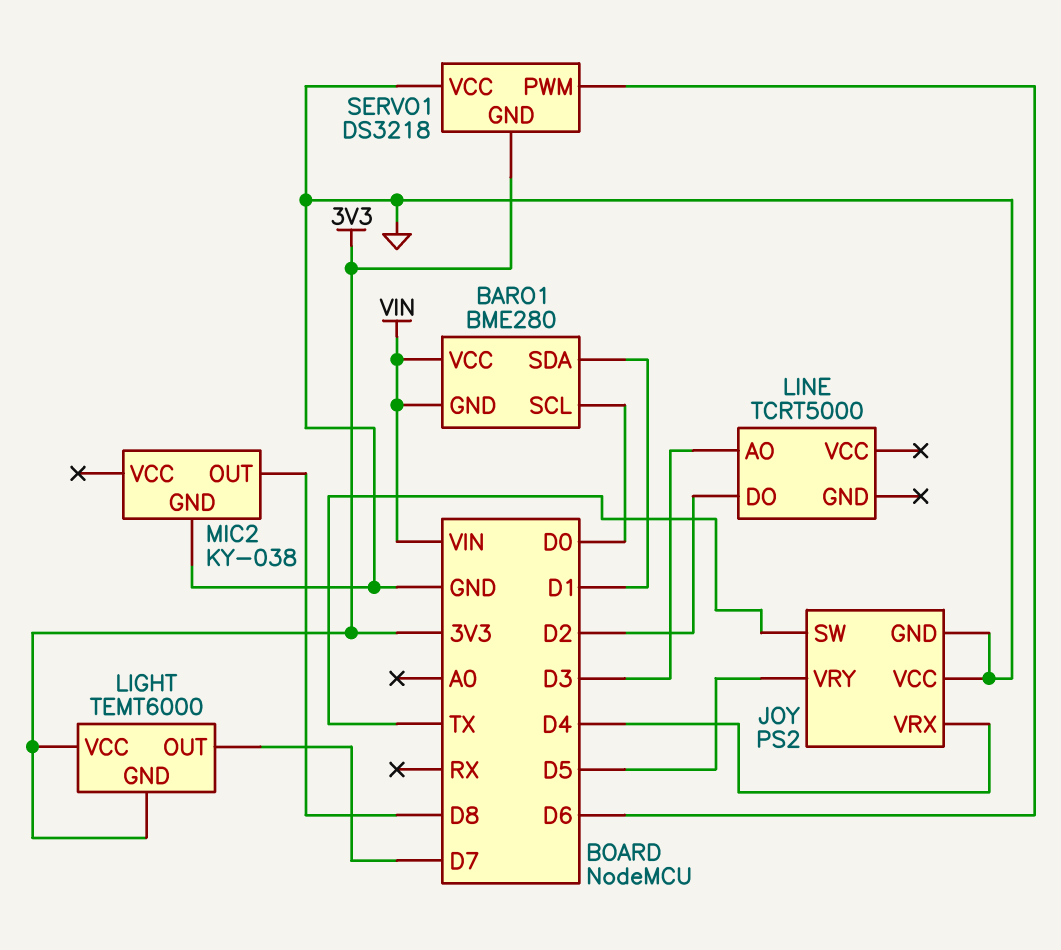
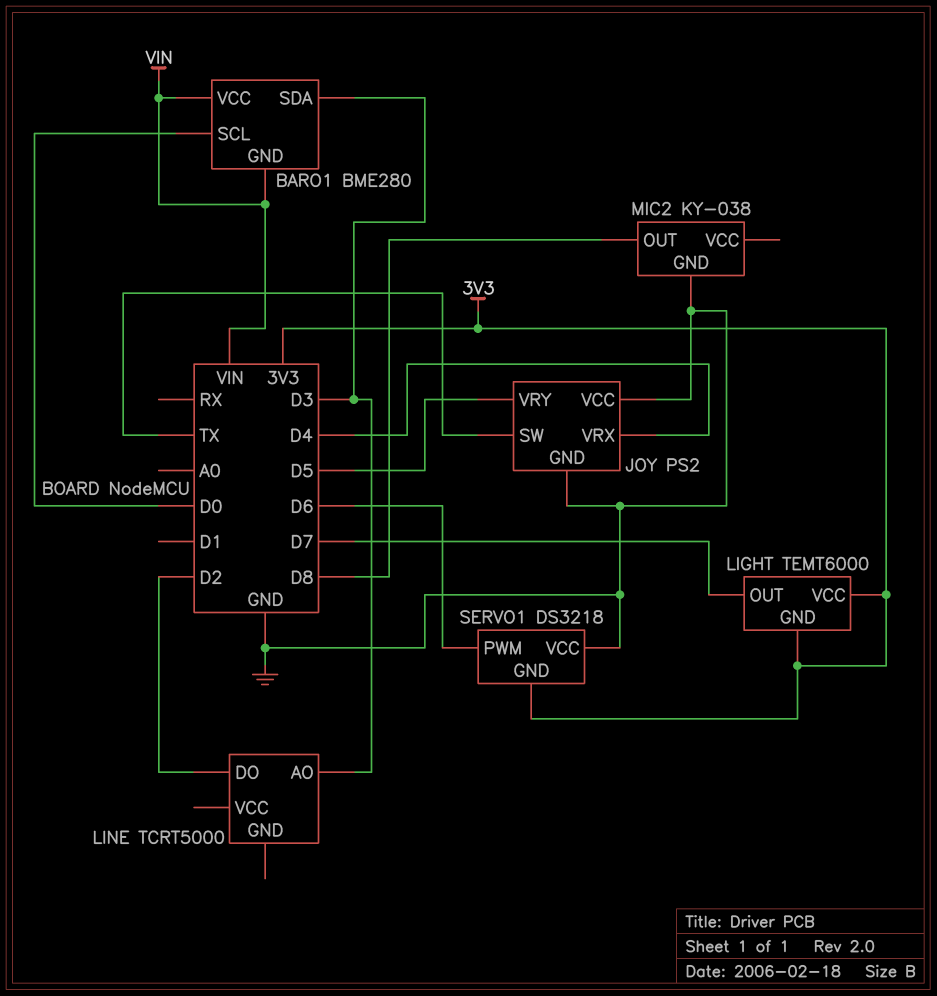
BARO1 pin SDA: D1 -> D3

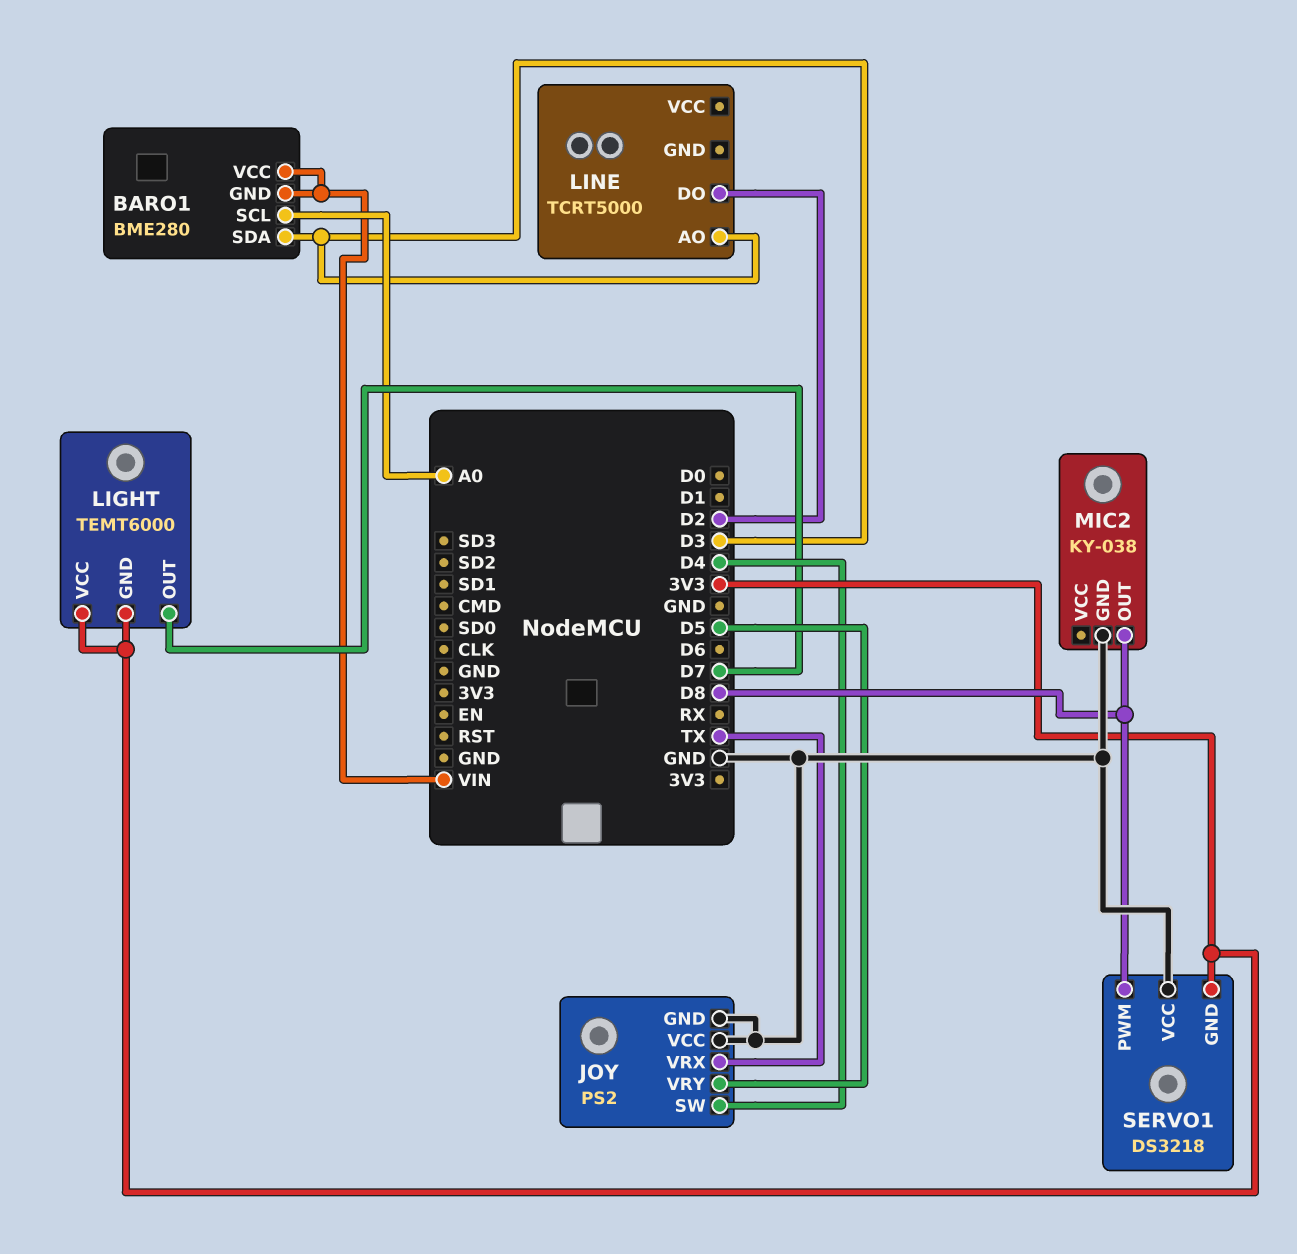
BARO1 pin SCL: D0 -> A0
JOY pin SW: TX -> D4
JOY pin VRX: D4 -> TX
SERVO1 pin PWM: D6 -> D8

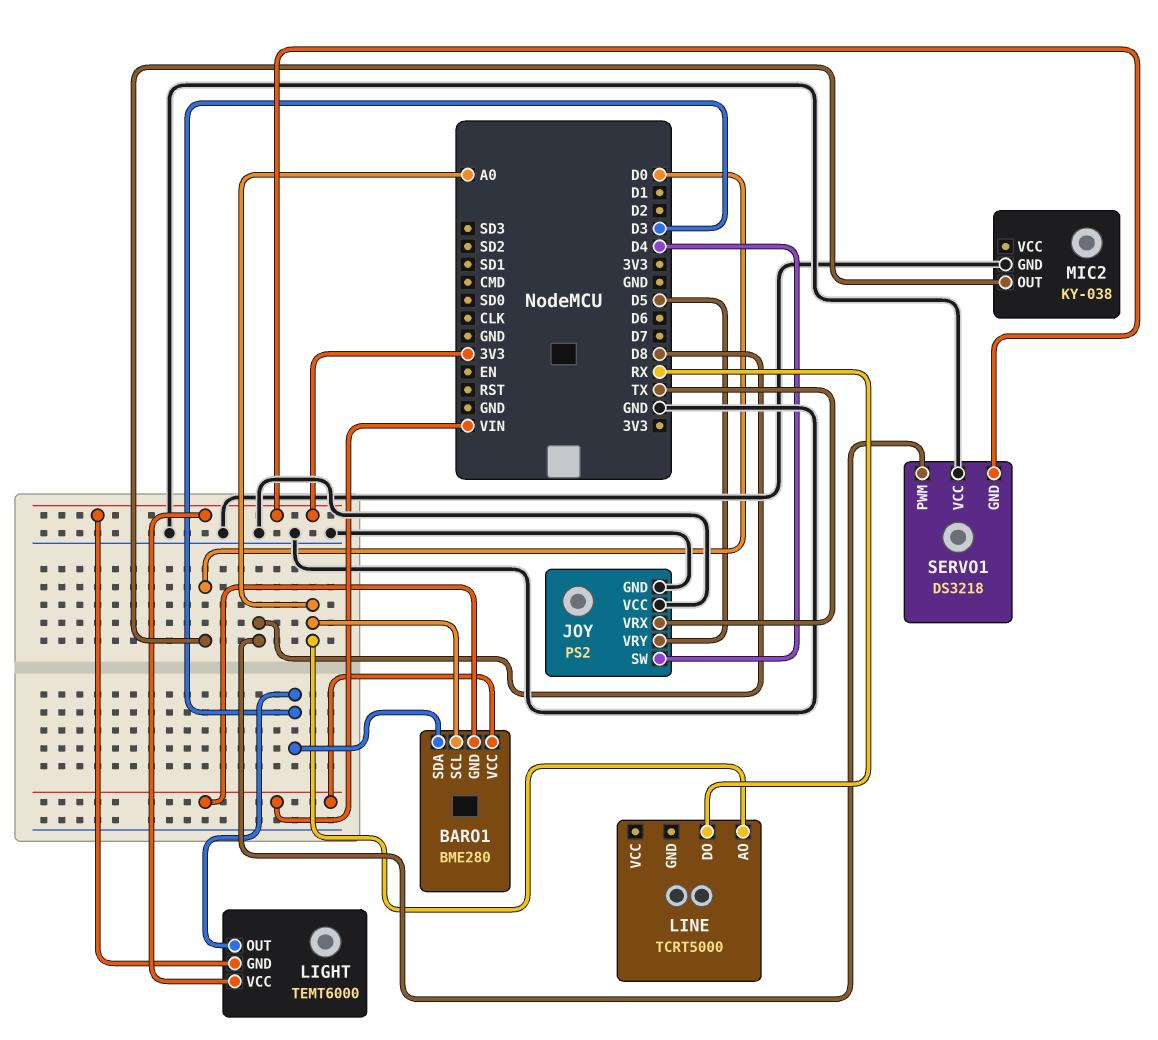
LIGHT pin OUT: D7 -> D3
LINE pin AO: D3 -> A0
LINE pin DO: D2 -> RX
MIC2 pin OUT: D8 -> D0

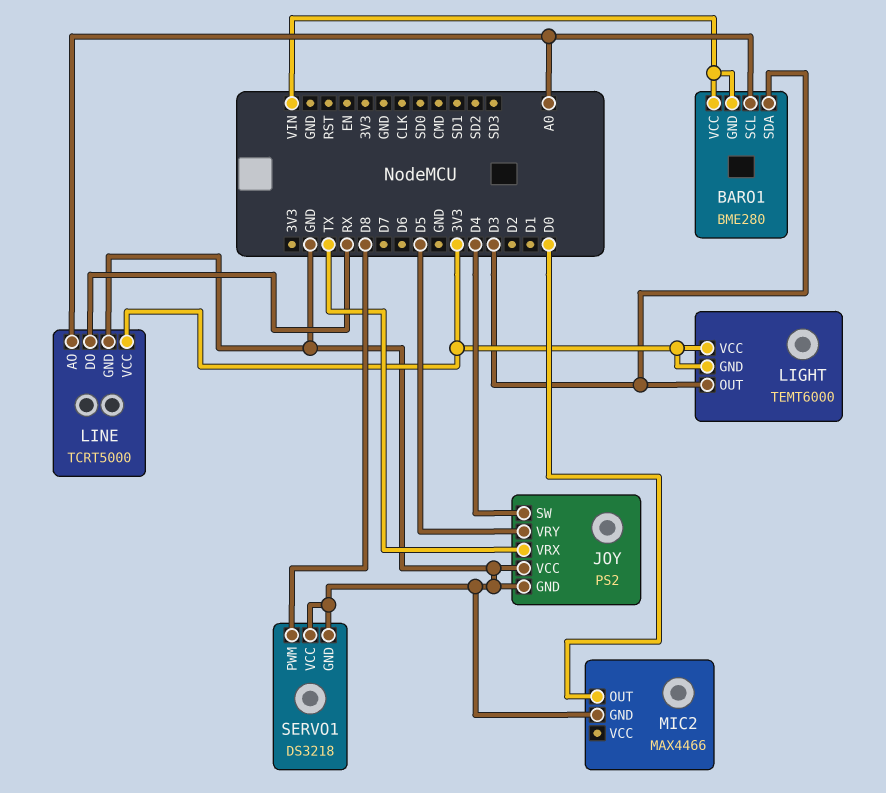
LINE pin GND: none -> GND
LINE pin VCC: none -> 3V3
MIC2: KY-038 -> MAX4466
SERVO1 pin GND: 3V3 -> GND

